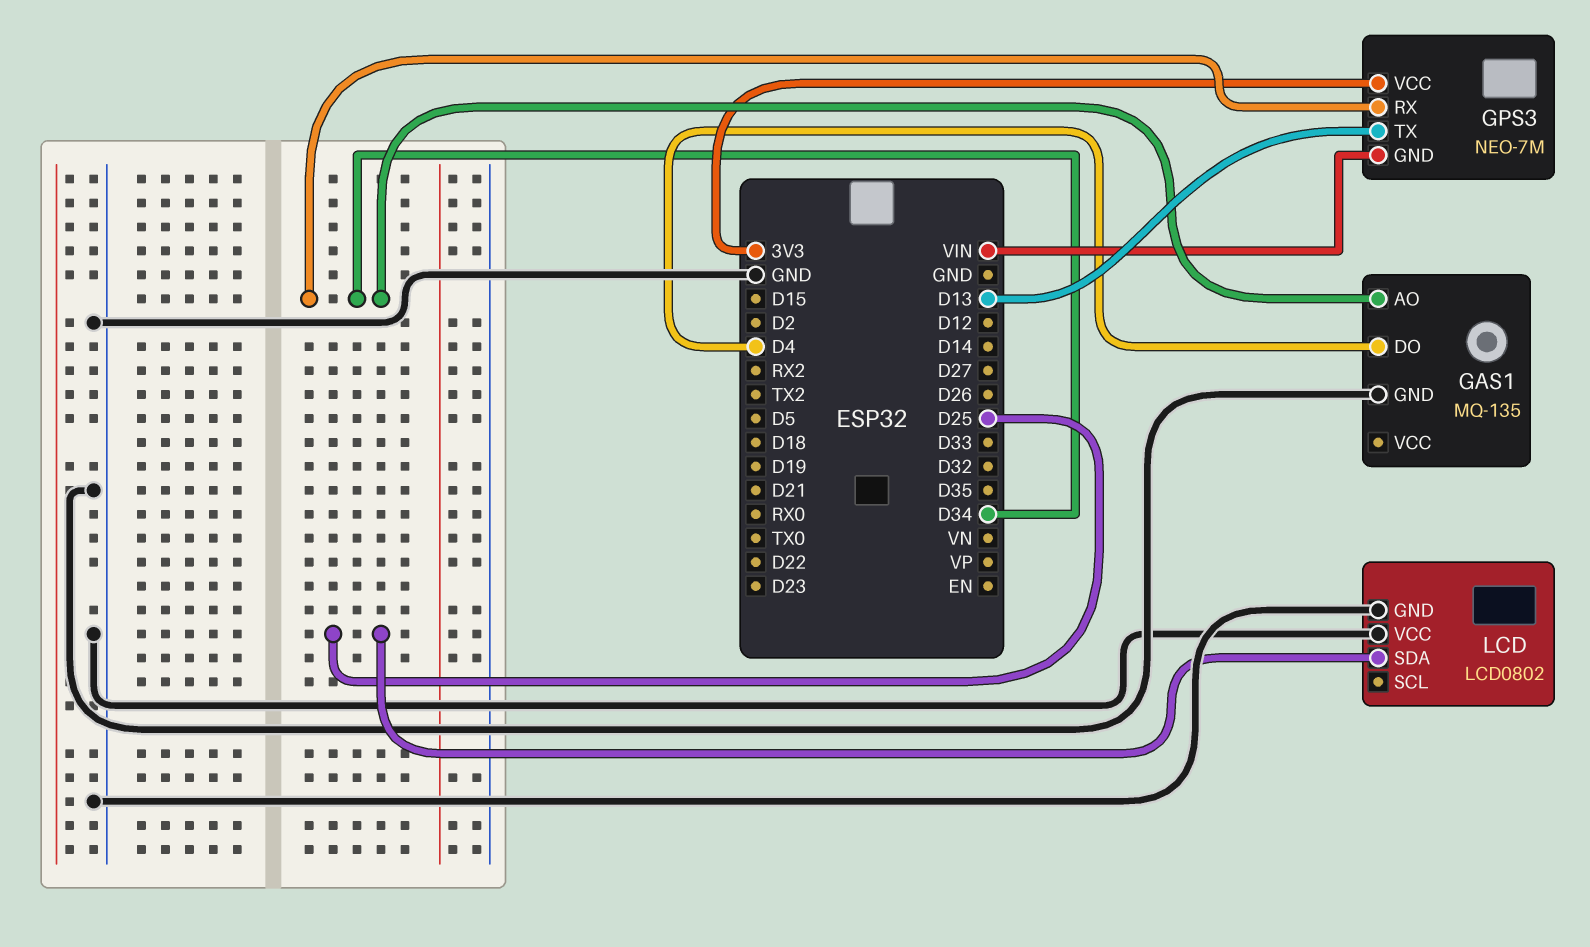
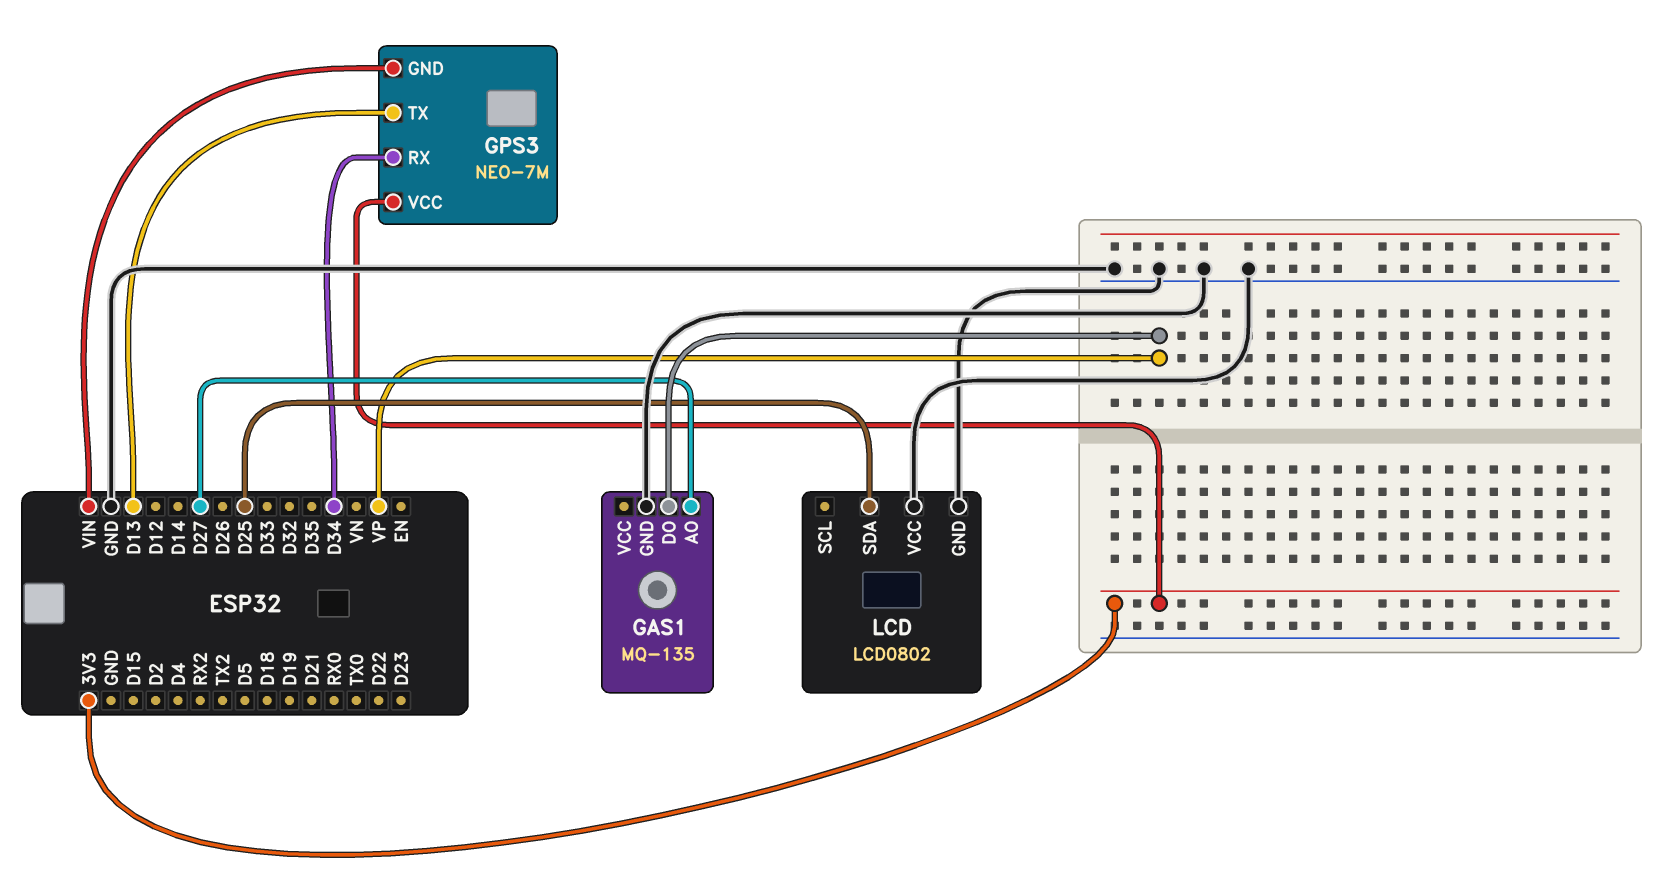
GAS1 pin AO: D34 -> D27
GAS1 pin DO: D4 -> VP

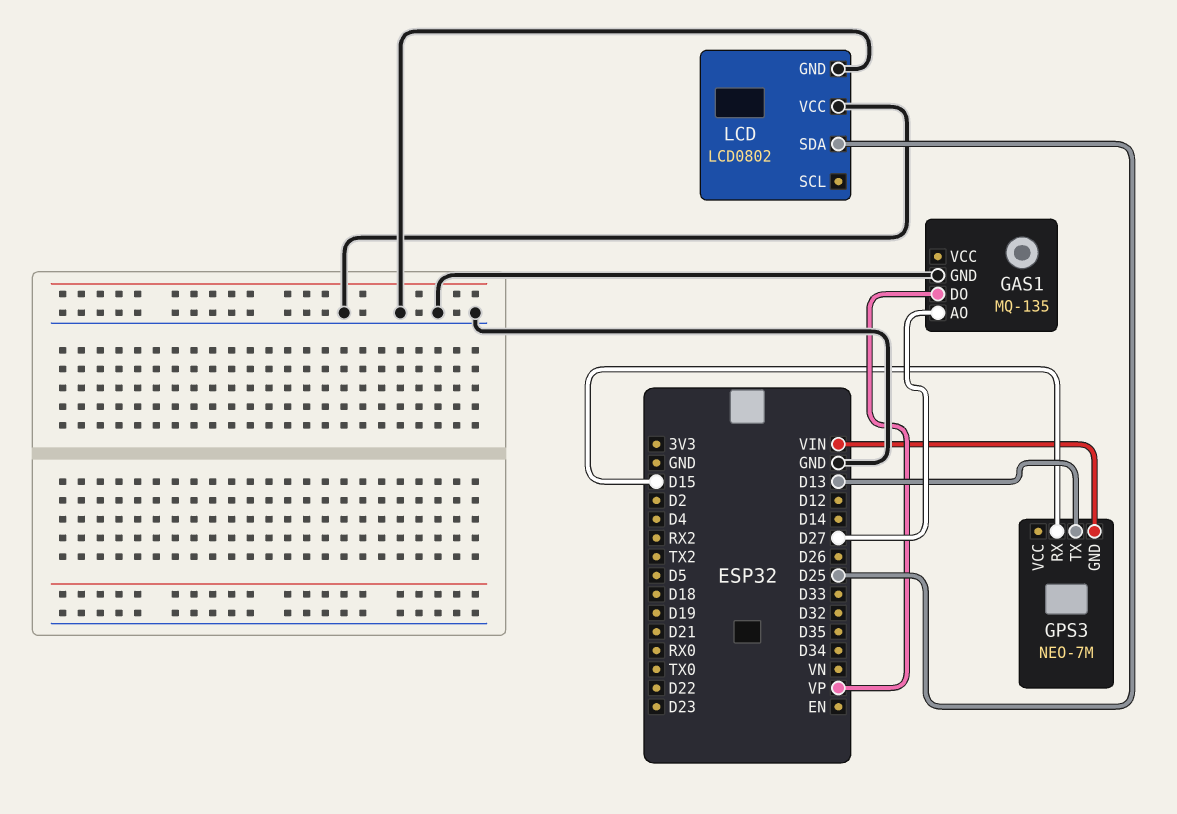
GPS3 pin RX: D34 -> D15
GPS3 pin VCC: 3V3 -> none

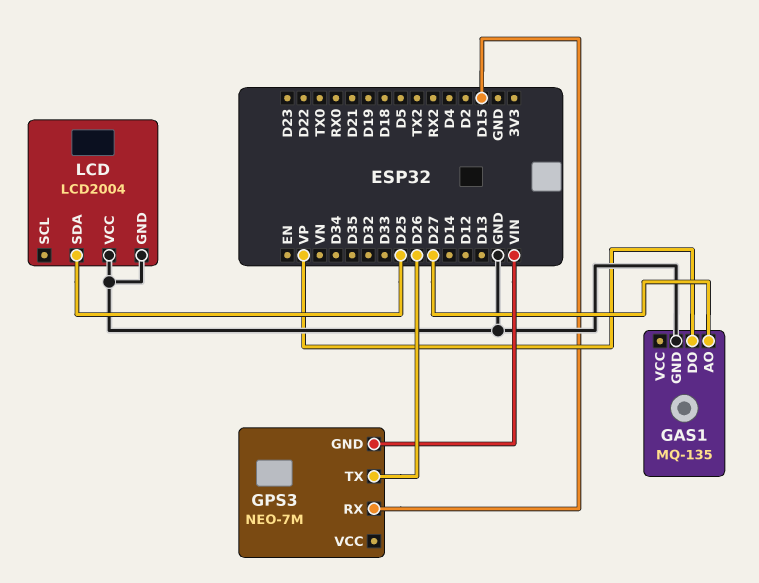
GPS3 pin TX: D13 -> D26
LCD: LCD0802 -> LCD2004

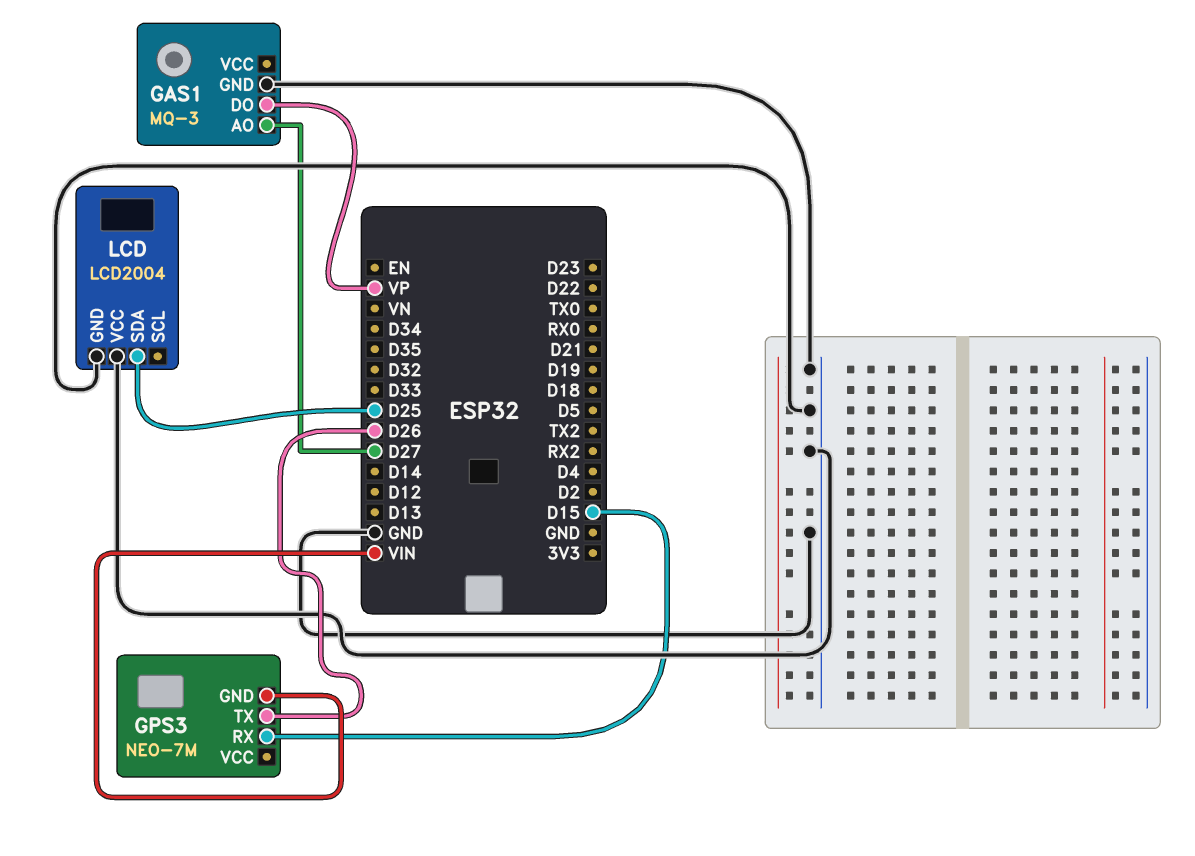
GAS1: MQ-135 -> MQ-3

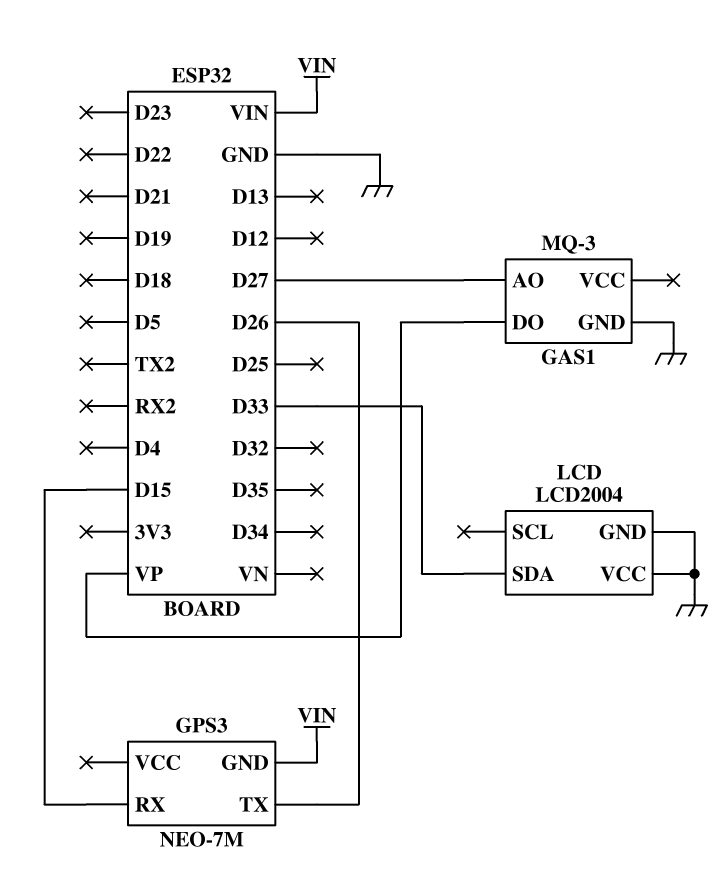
LCD pin SDA: D25 -> D33

